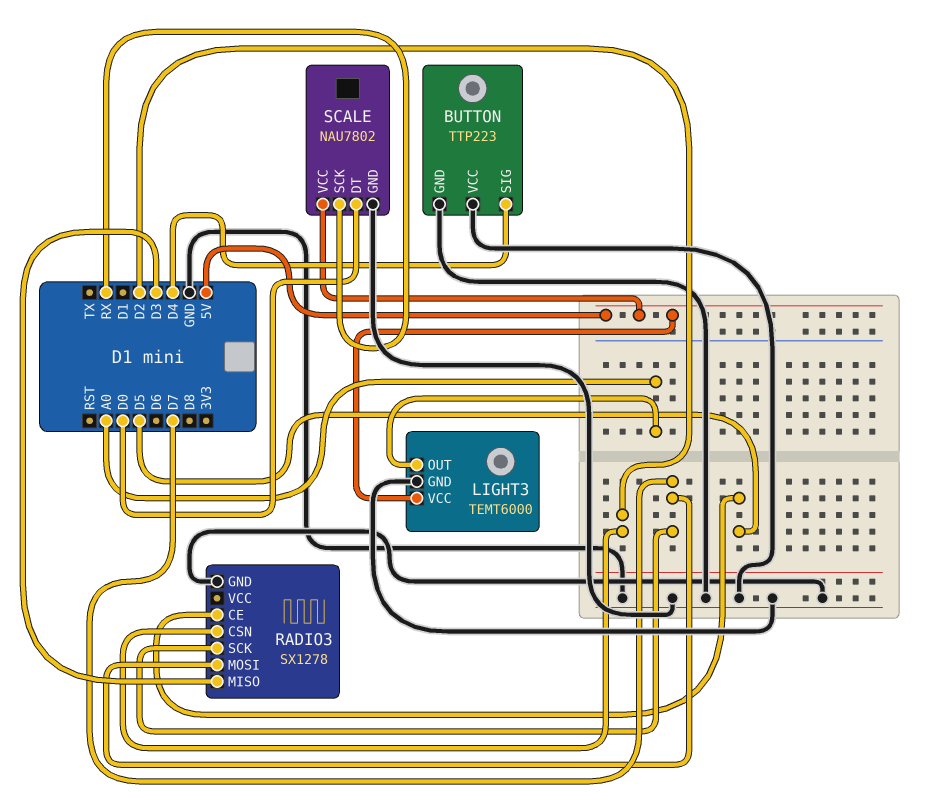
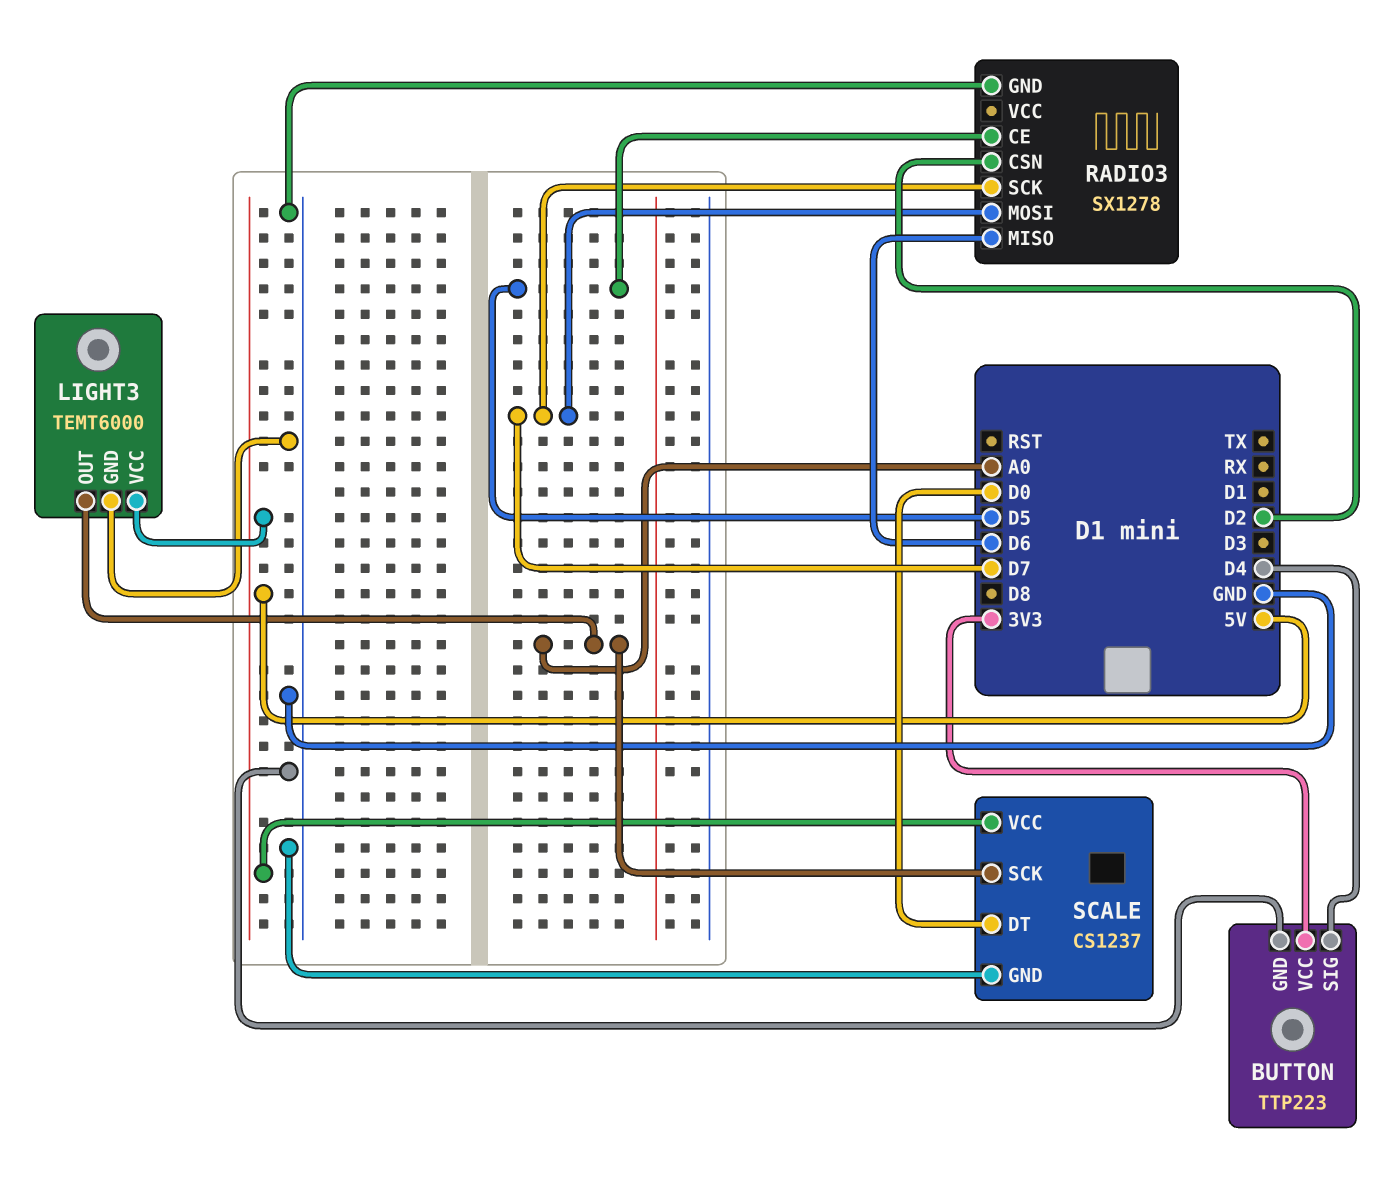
BUTTON pin VCC: GND -> 3V3
RADIO3 pin MISO: D3 -> D6
SCALE: NAU7802 -> CS1237
SCALE pin SCK: RX -> A0

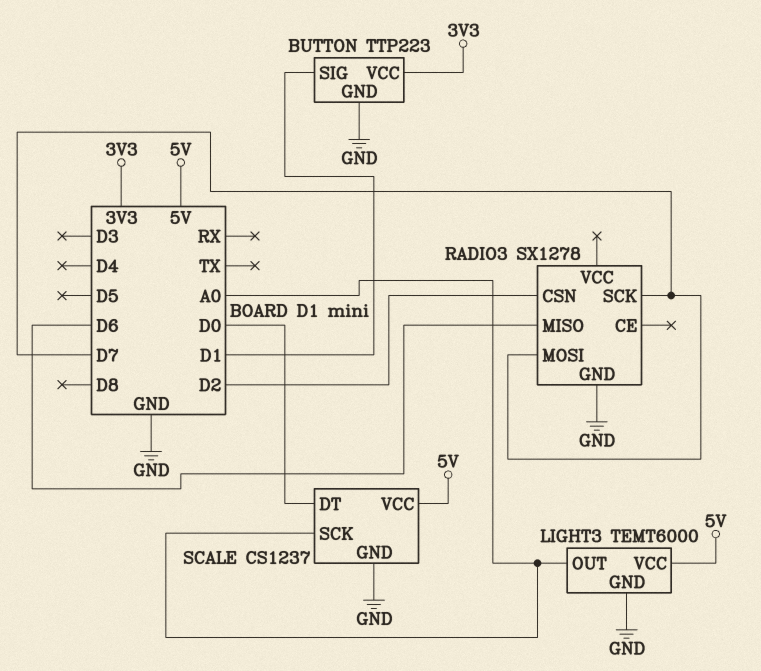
BUTTON pin SIG: D4 -> D1
RADIO3 pin CE: D5 -> none

